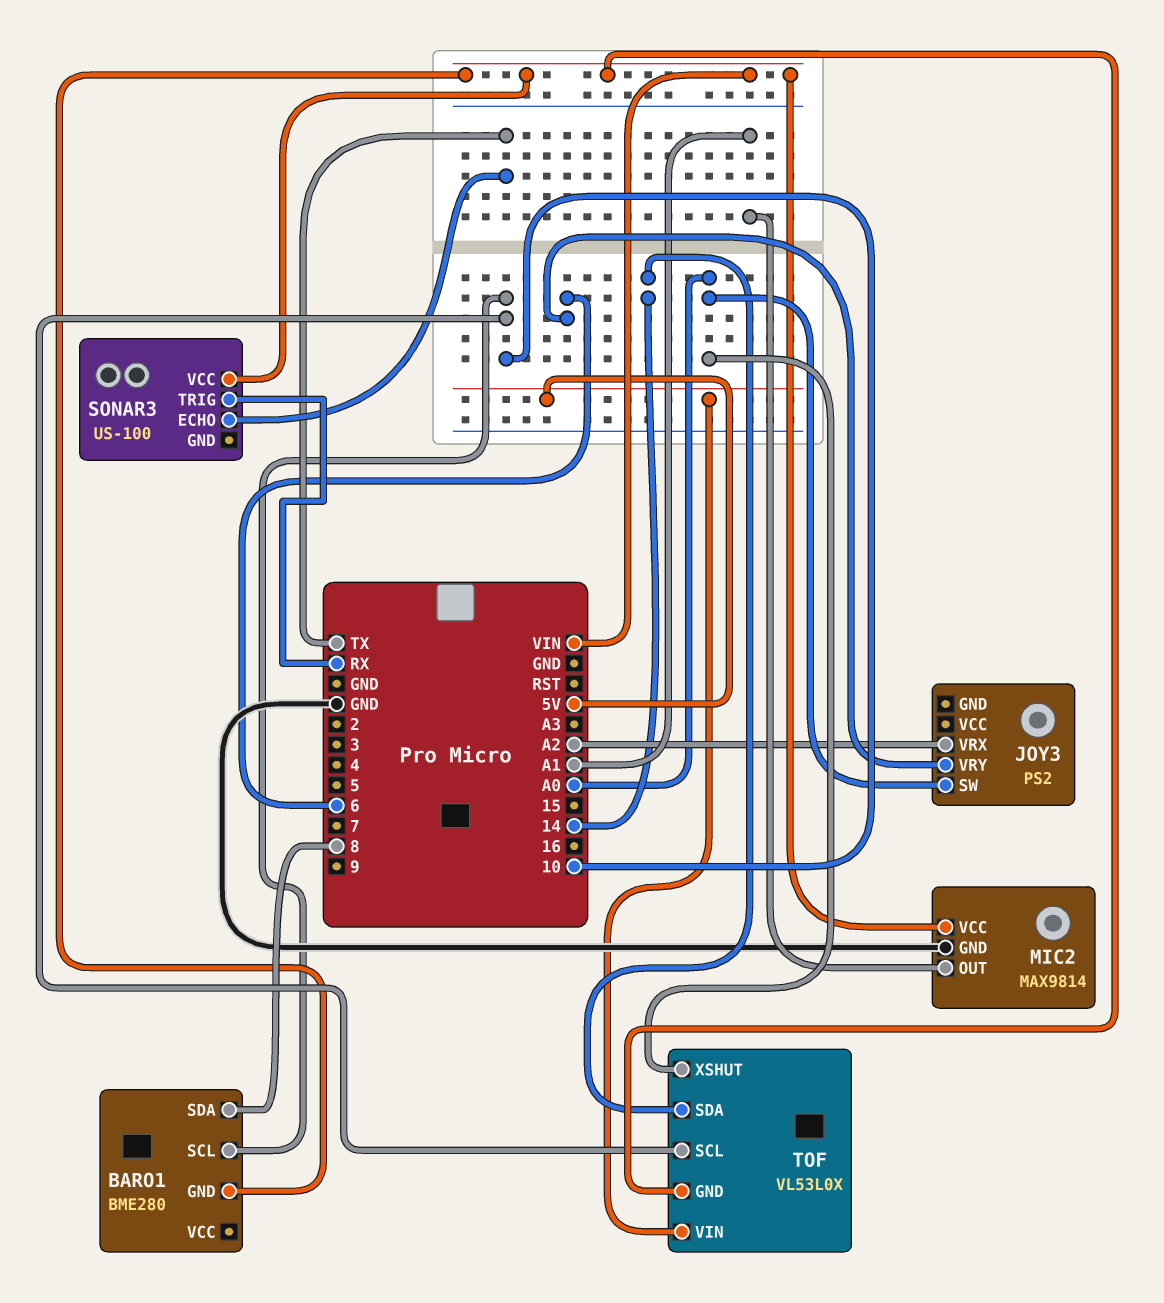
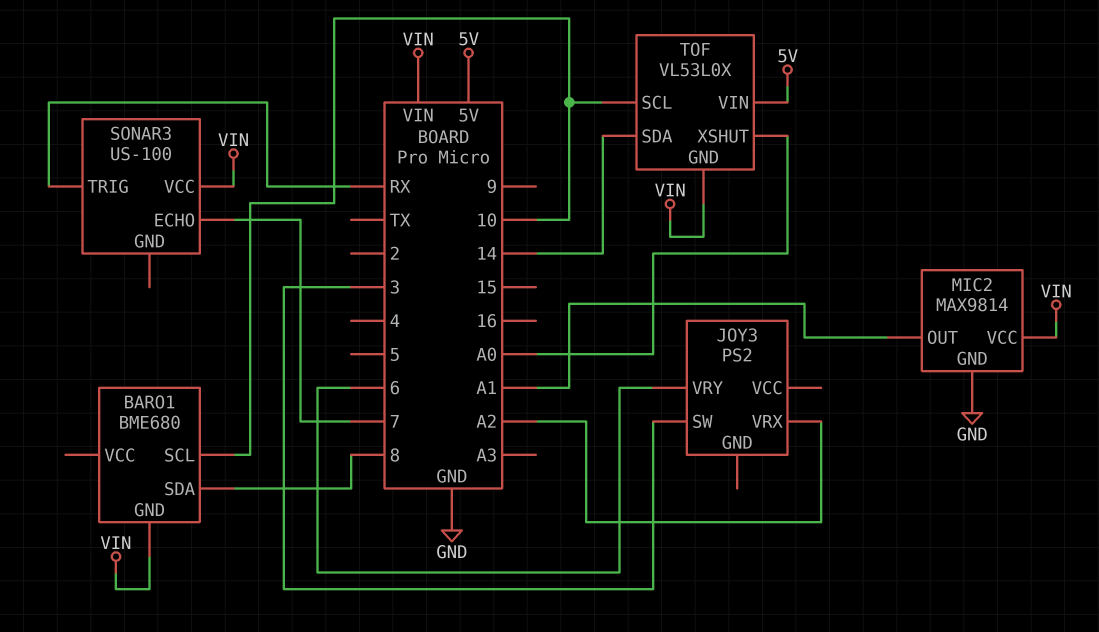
BARO1: BME280 -> BME680
JOY3 pin SW: A0 -> 3
SONAR3 pin ECHO: TX -> 7

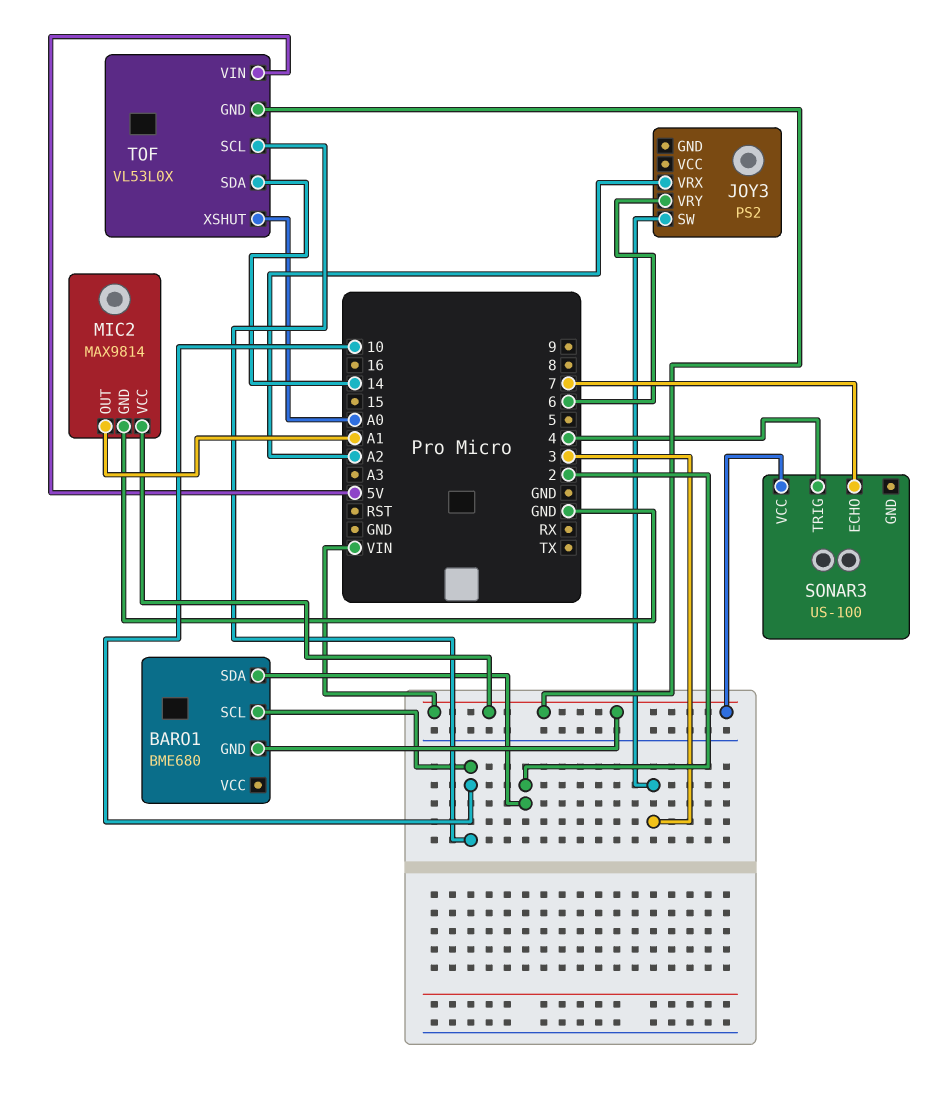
BARO1 pin SDA: 8 -> 2
SONAR3 pin TRIG: RX -> 4

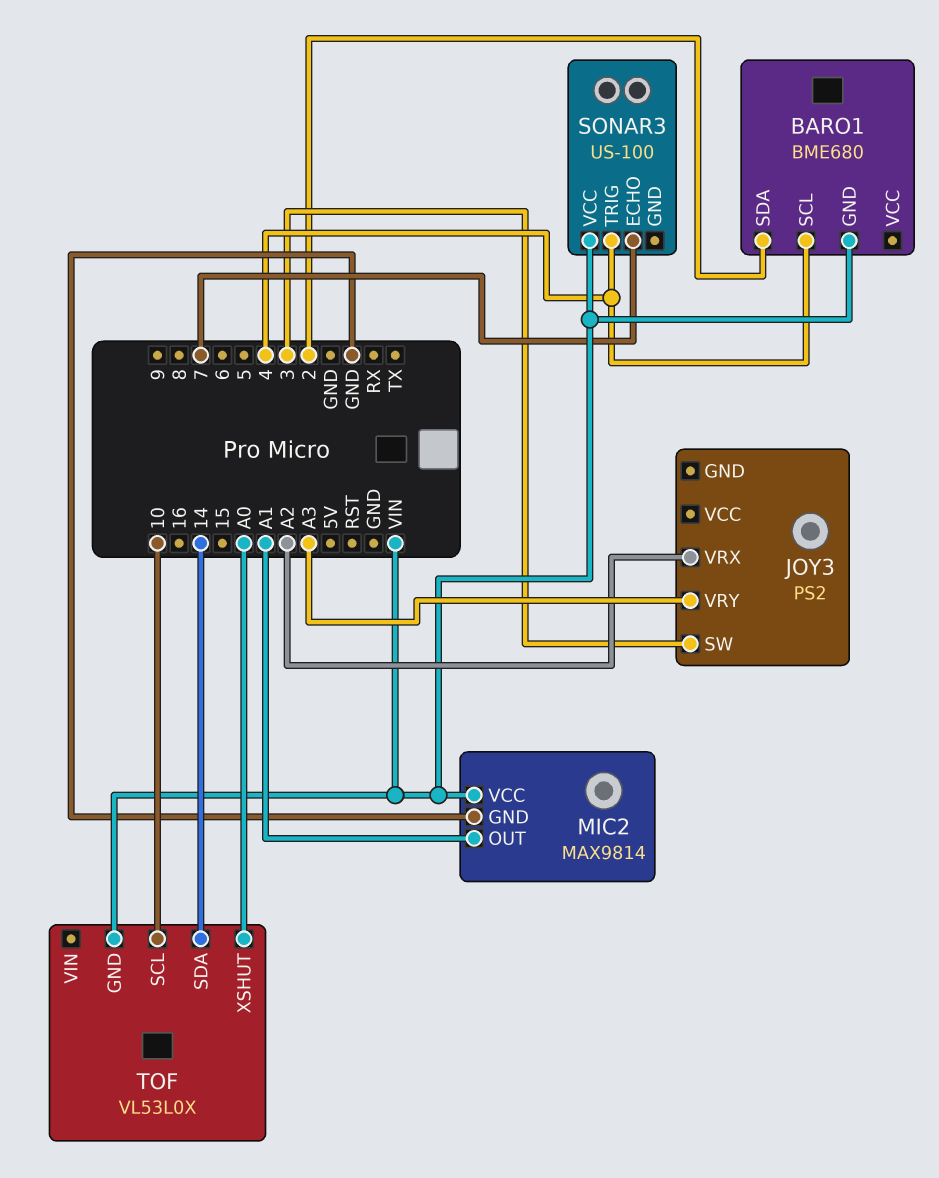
BARO1 pin SCL: 10 -> 4
JOY3 pin VRY: 6 -> A3
TOF pin VIN: 5V -> none

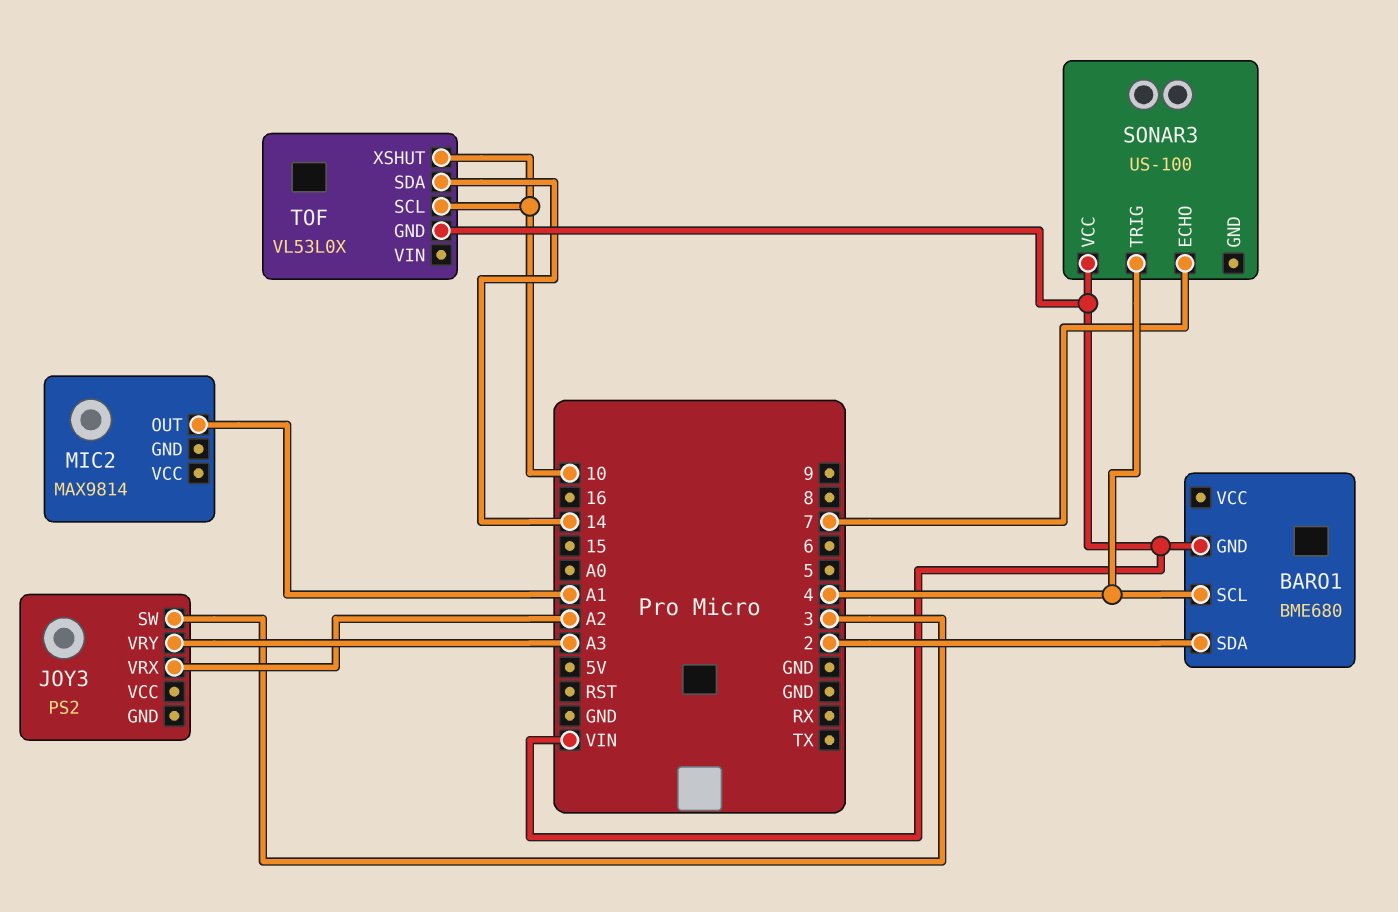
MIC2 pin GND: GND -> none
MIC2 pin VCC: VIN -> none
TOF pin XSHUT: A0 -> 10

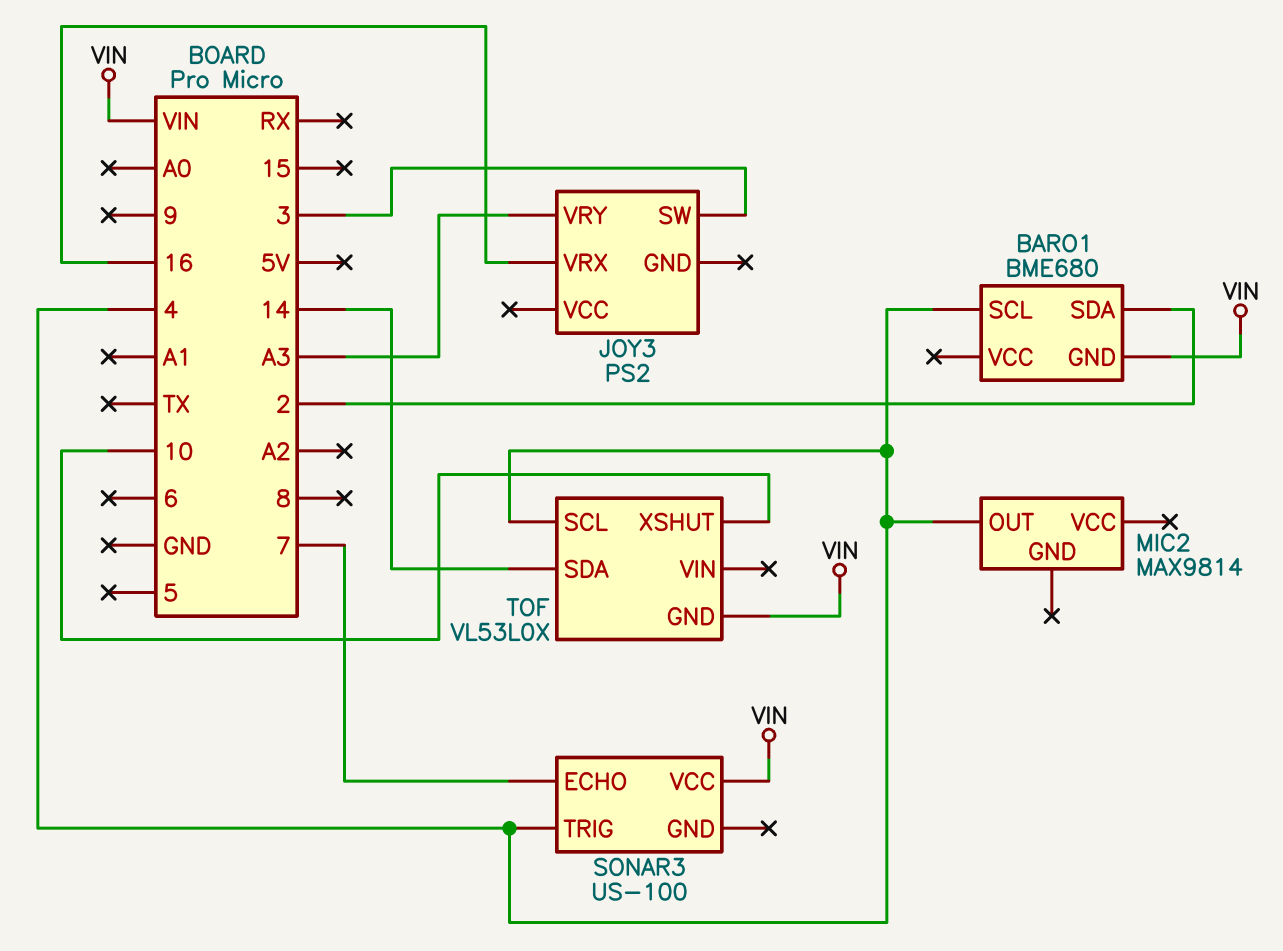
JOY3 pin VRX: A2 -> 16
MIC2 pin OUT: A1 -> 4
TOF pin SCL: 10 -> 4

